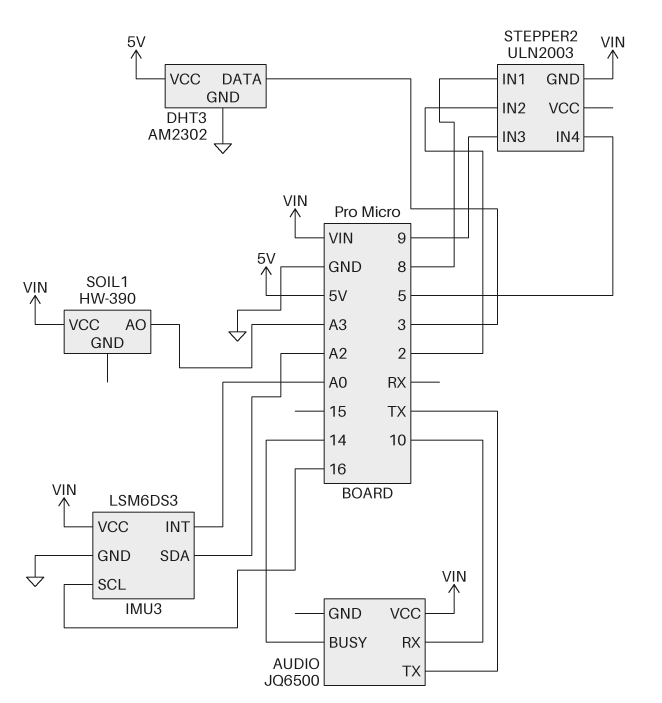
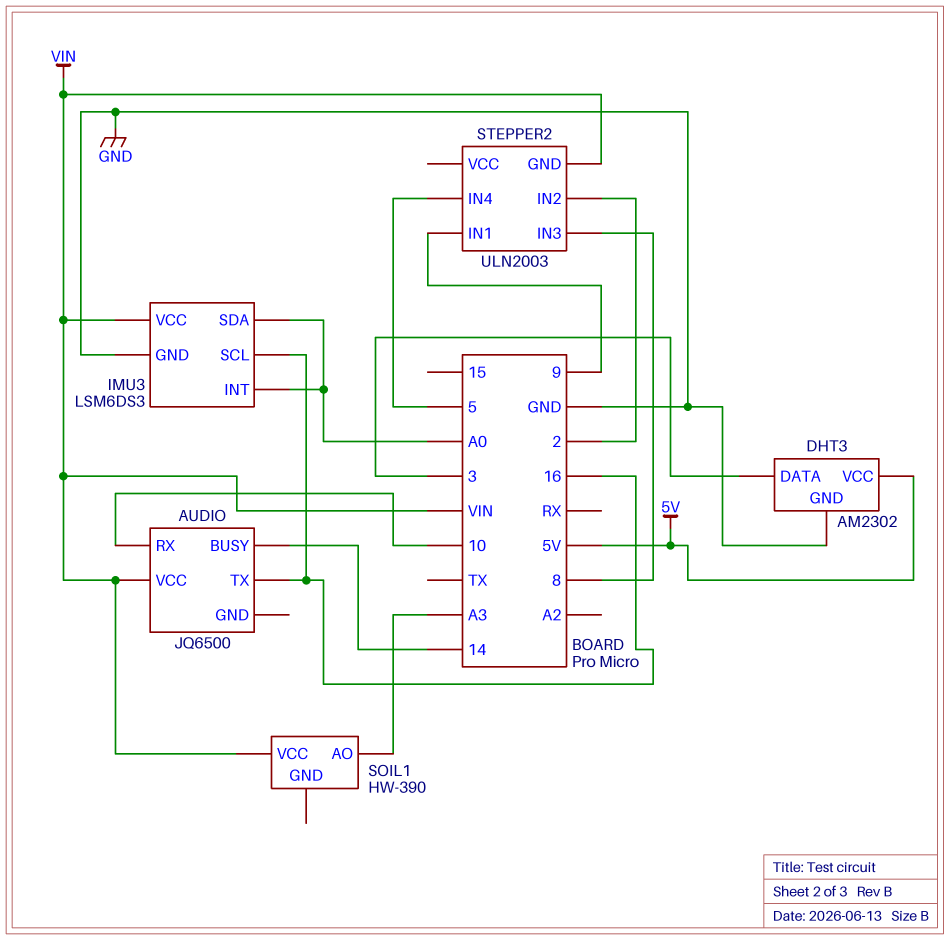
AUDIO pin TX: TX -> 16
IMU3 pin SDA: A2 -> A0
STEPPER2 pin IN1: 8 -> 9
STEPPER2 pin IN3: 9 -> 8

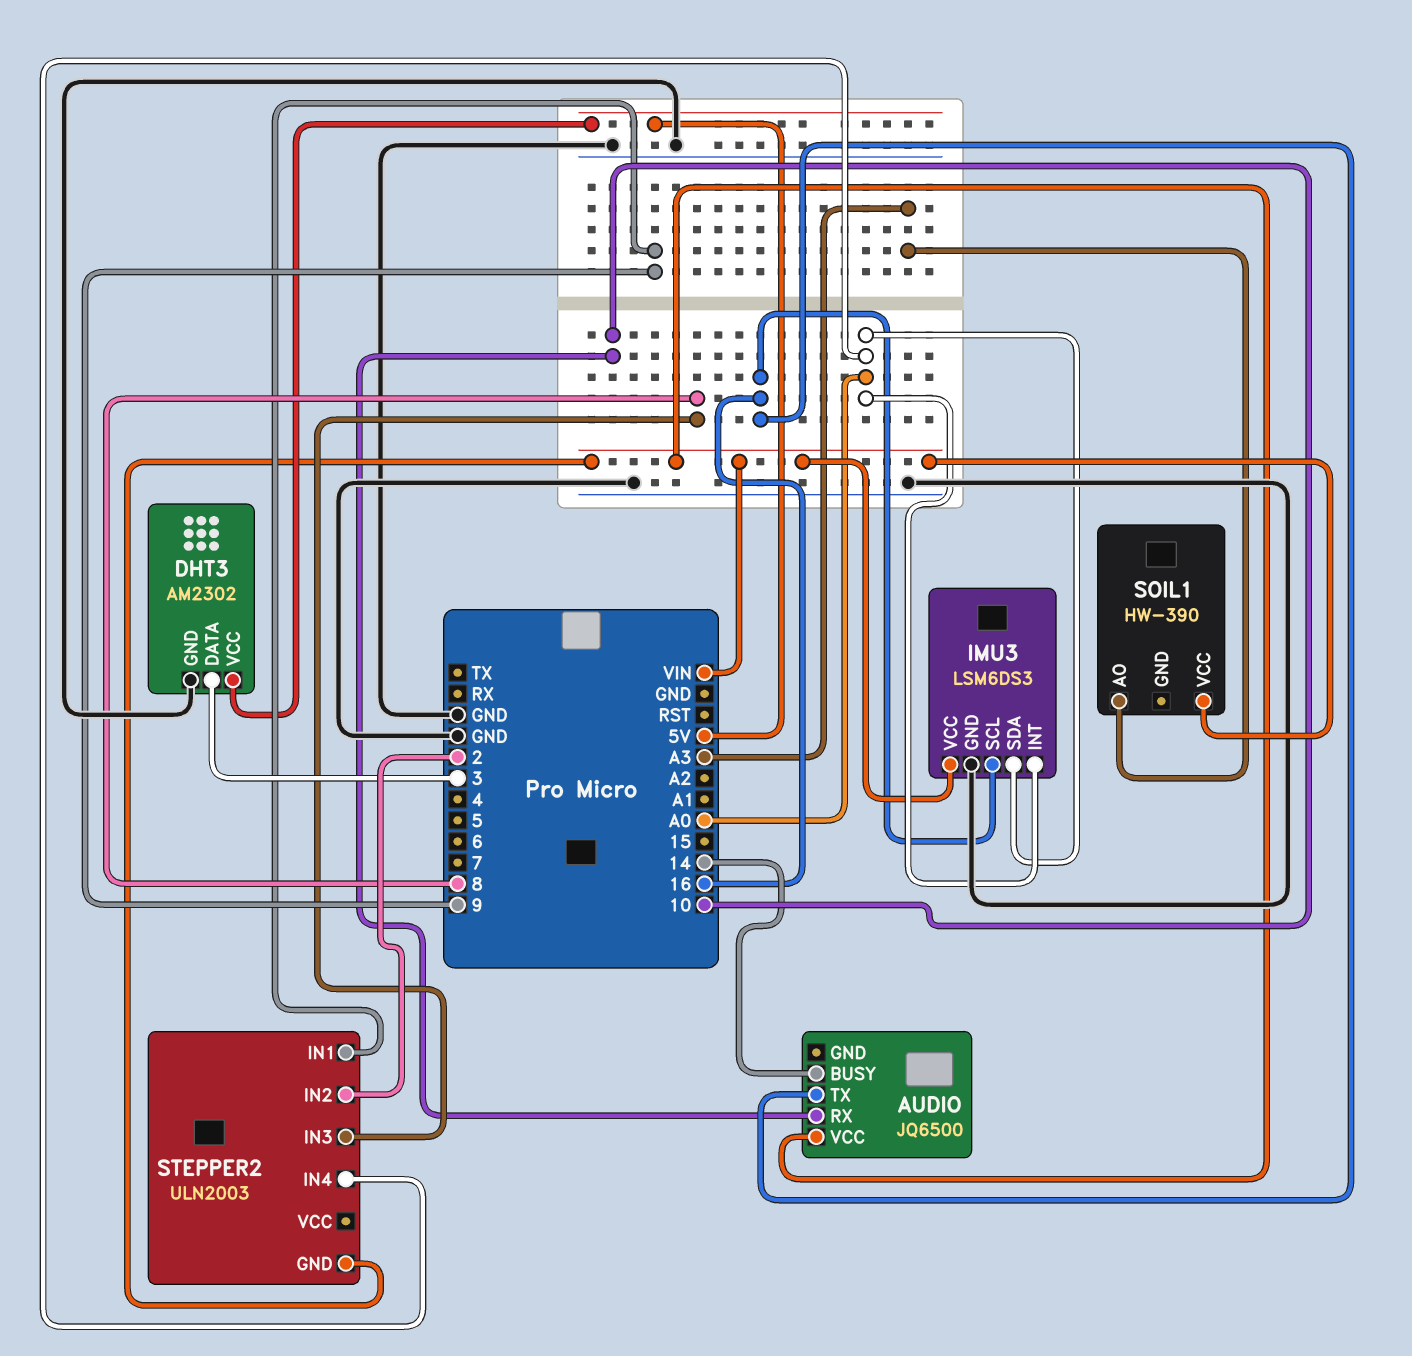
STEPPER2 pin IN4: 5 -> A0

